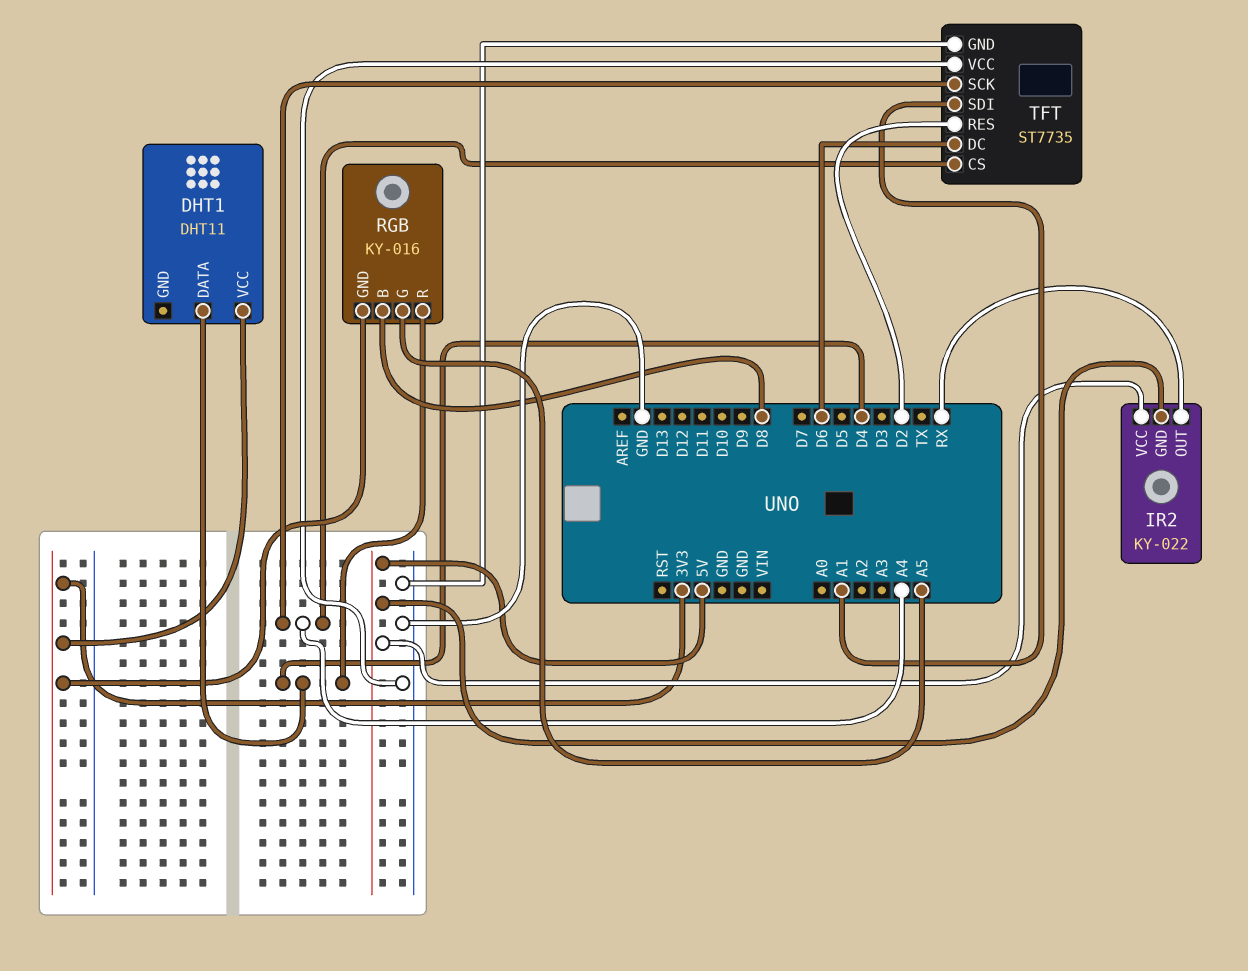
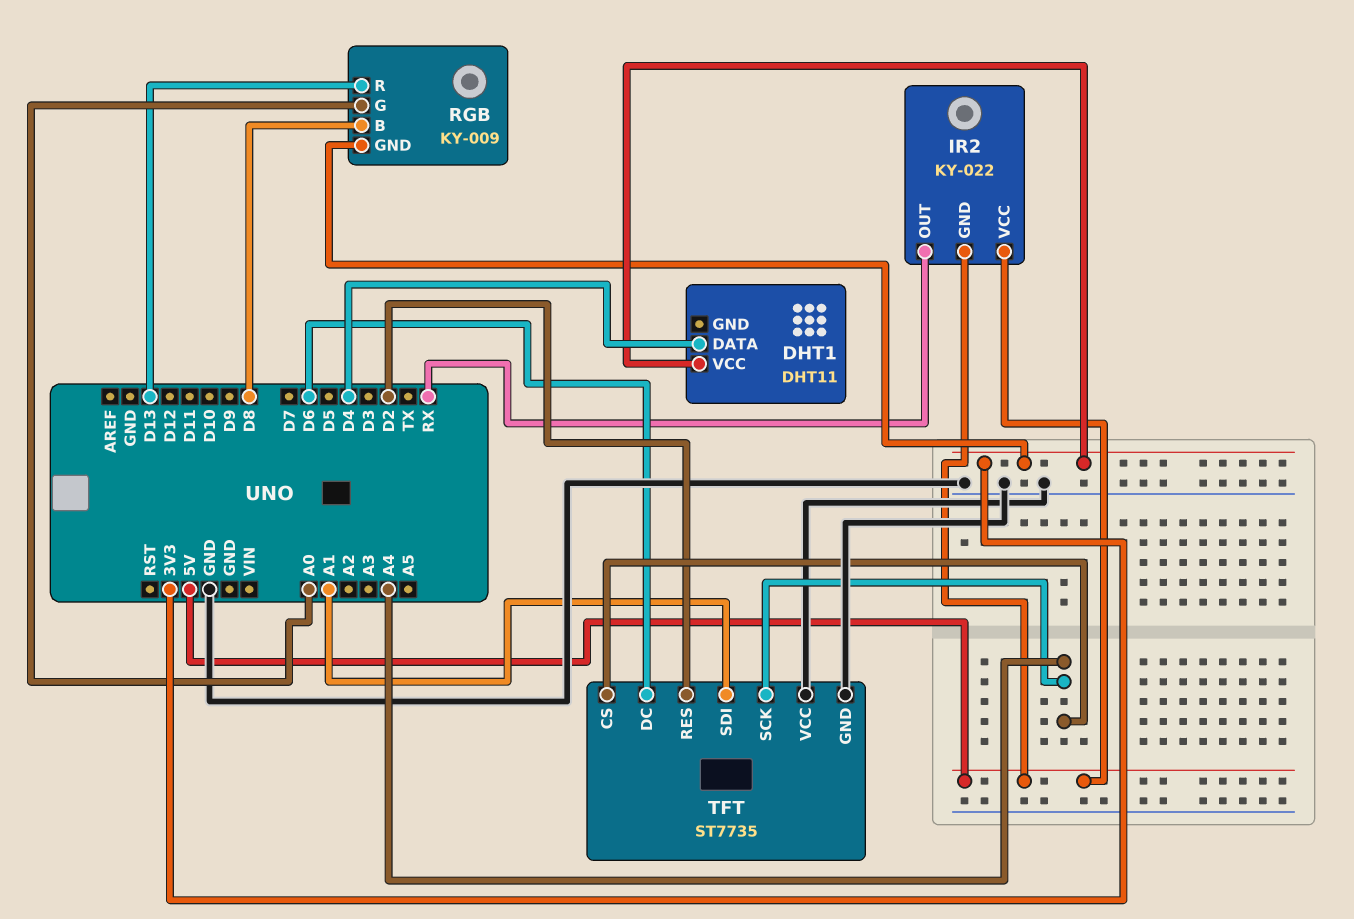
RGB: KY-016 -> KY-009
RGB pin G: A5 -> A0
RGB pin R: D4 -> D13

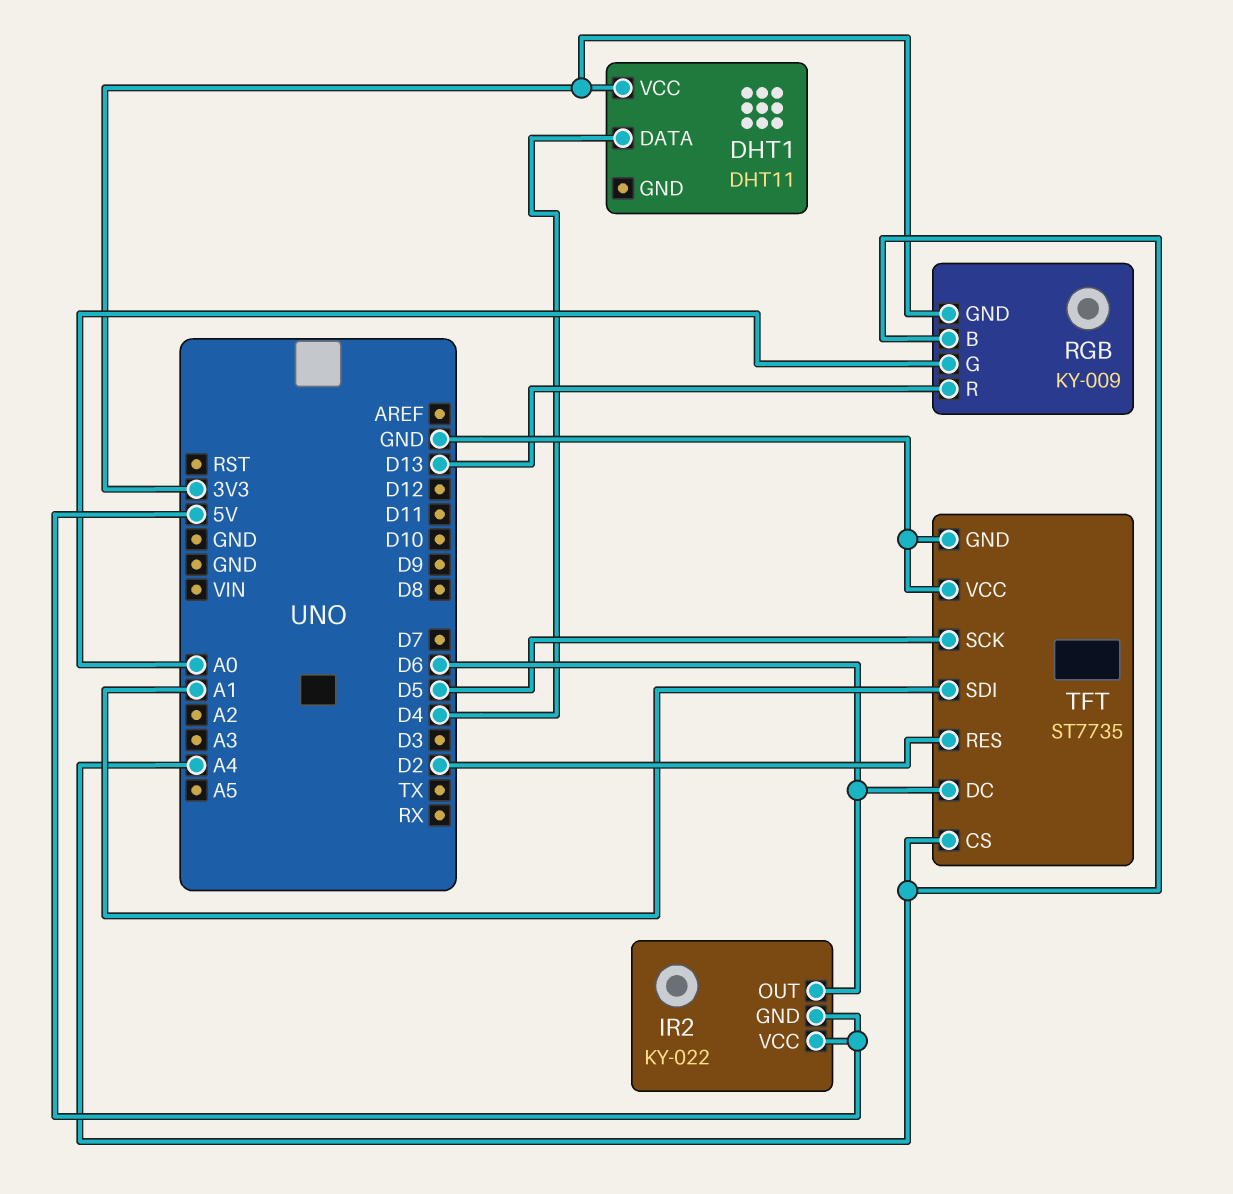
IR2 pin OUT: RX -> D6
RGB pin B: D8 -> A4
TFT pin SCK: A4 -> D5

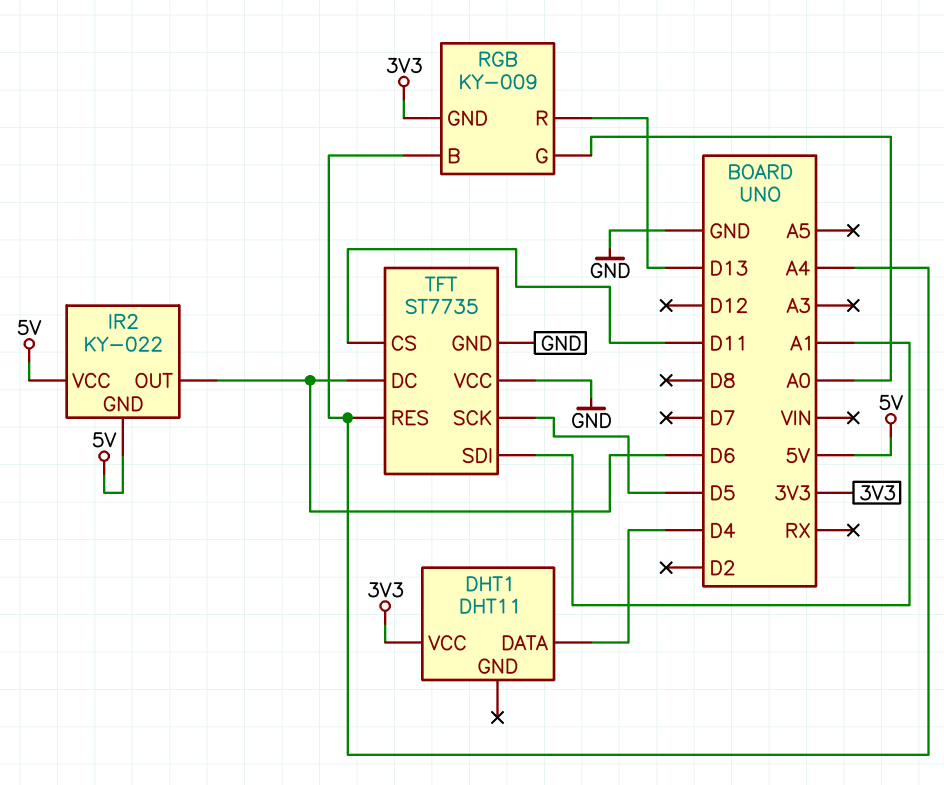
TFT pin CS: A4 -> D11
TFT pin RES: D2 -> A4

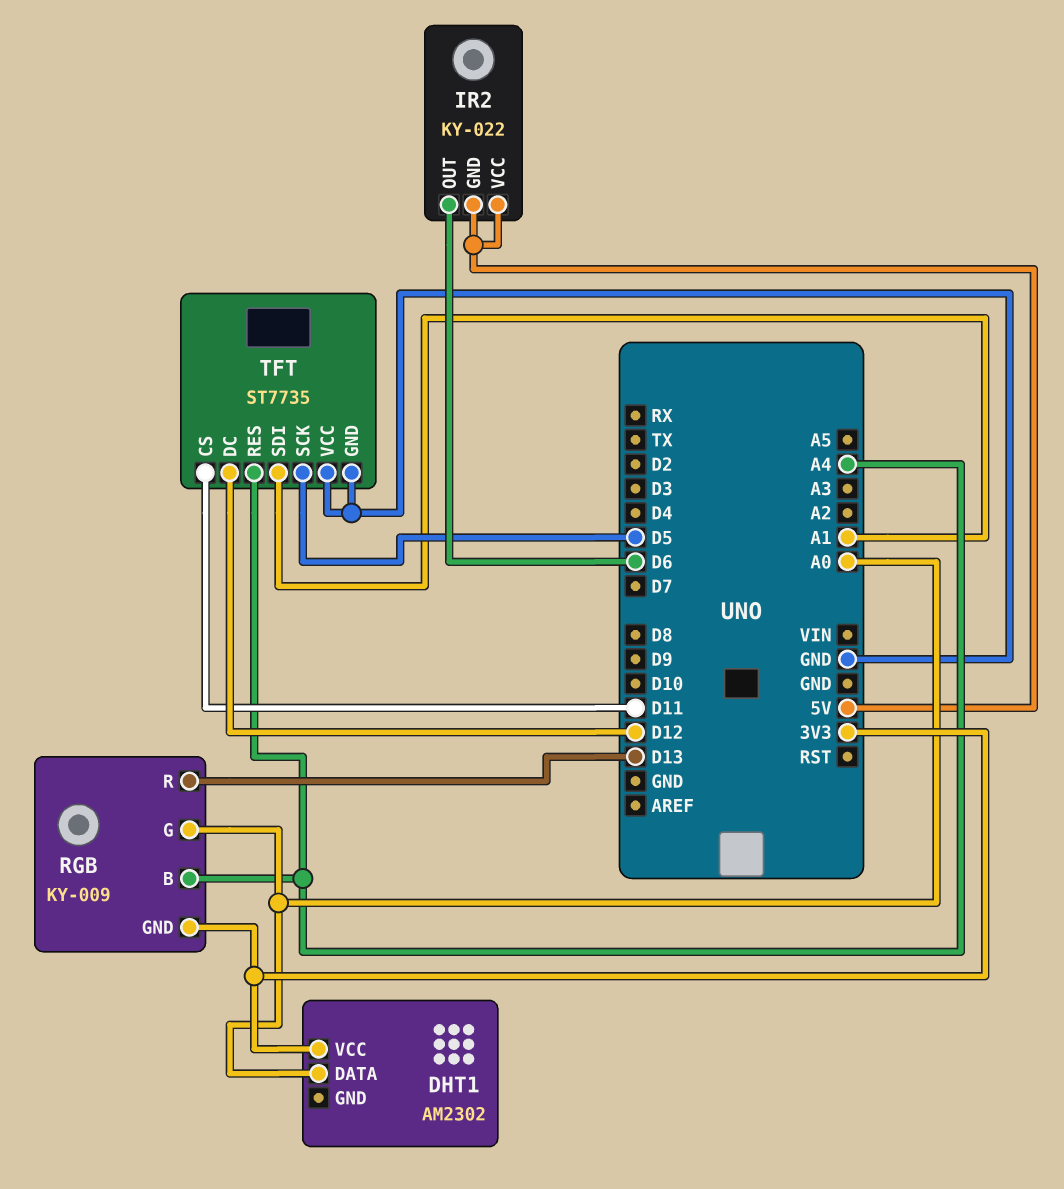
DHT1: DHT11 -> AM2302
DHT1 pin DATA: D4 -> A0
TFT pin DC: D6 -> D12

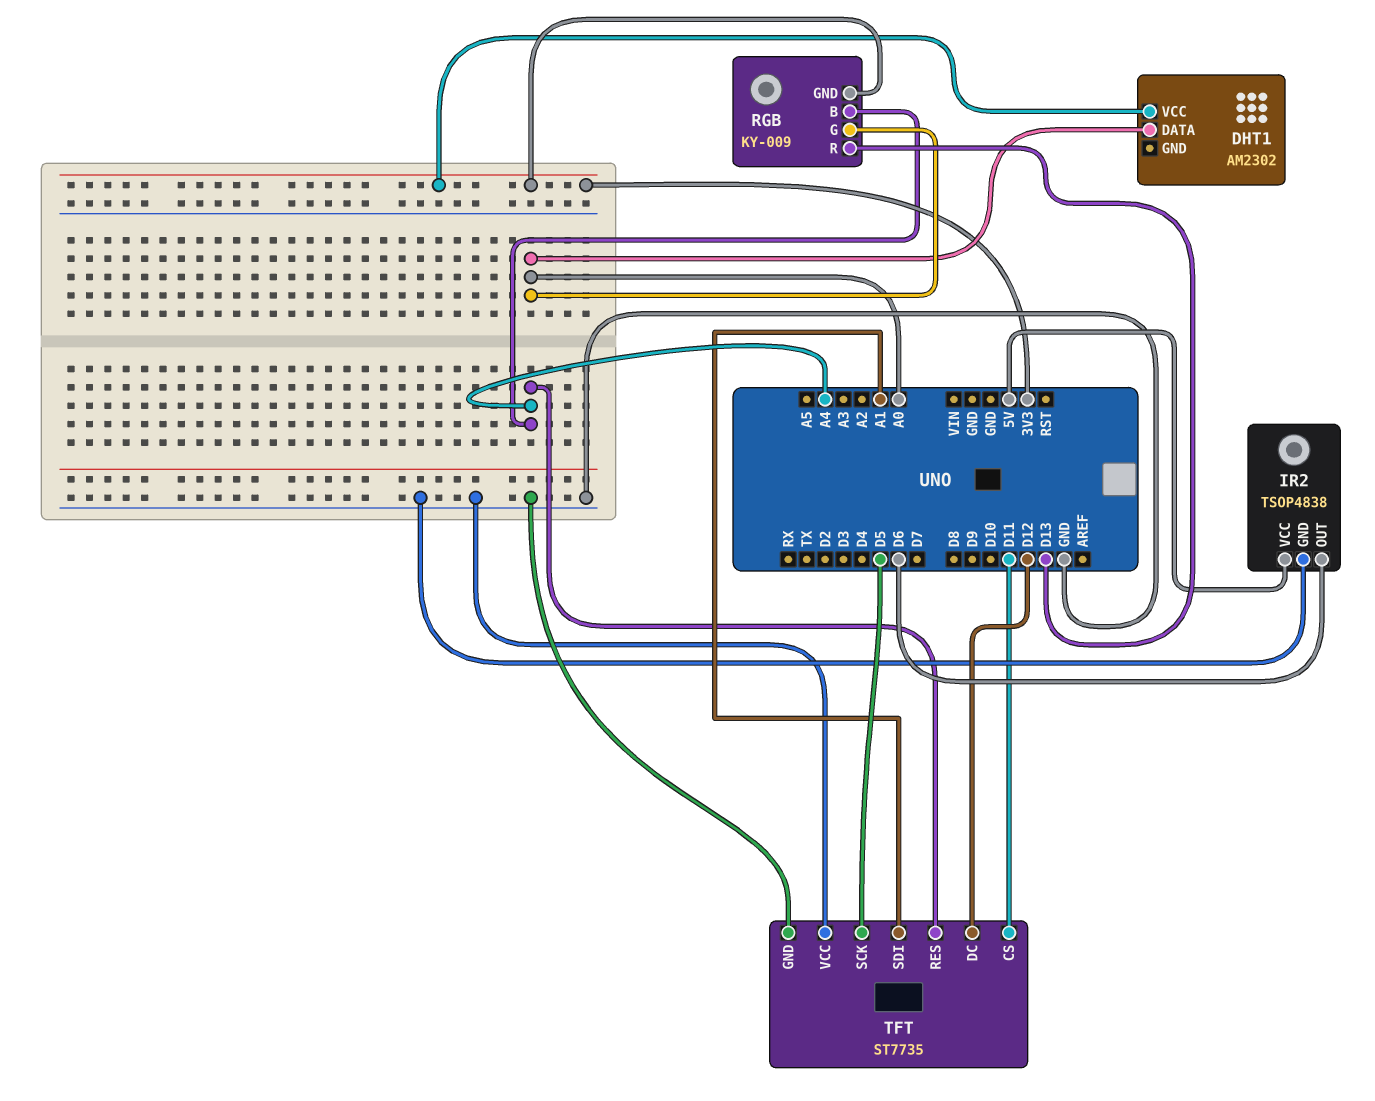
IR2: KY-022 -> TSOP4838
IR2 pin GND: 5V -> GND

